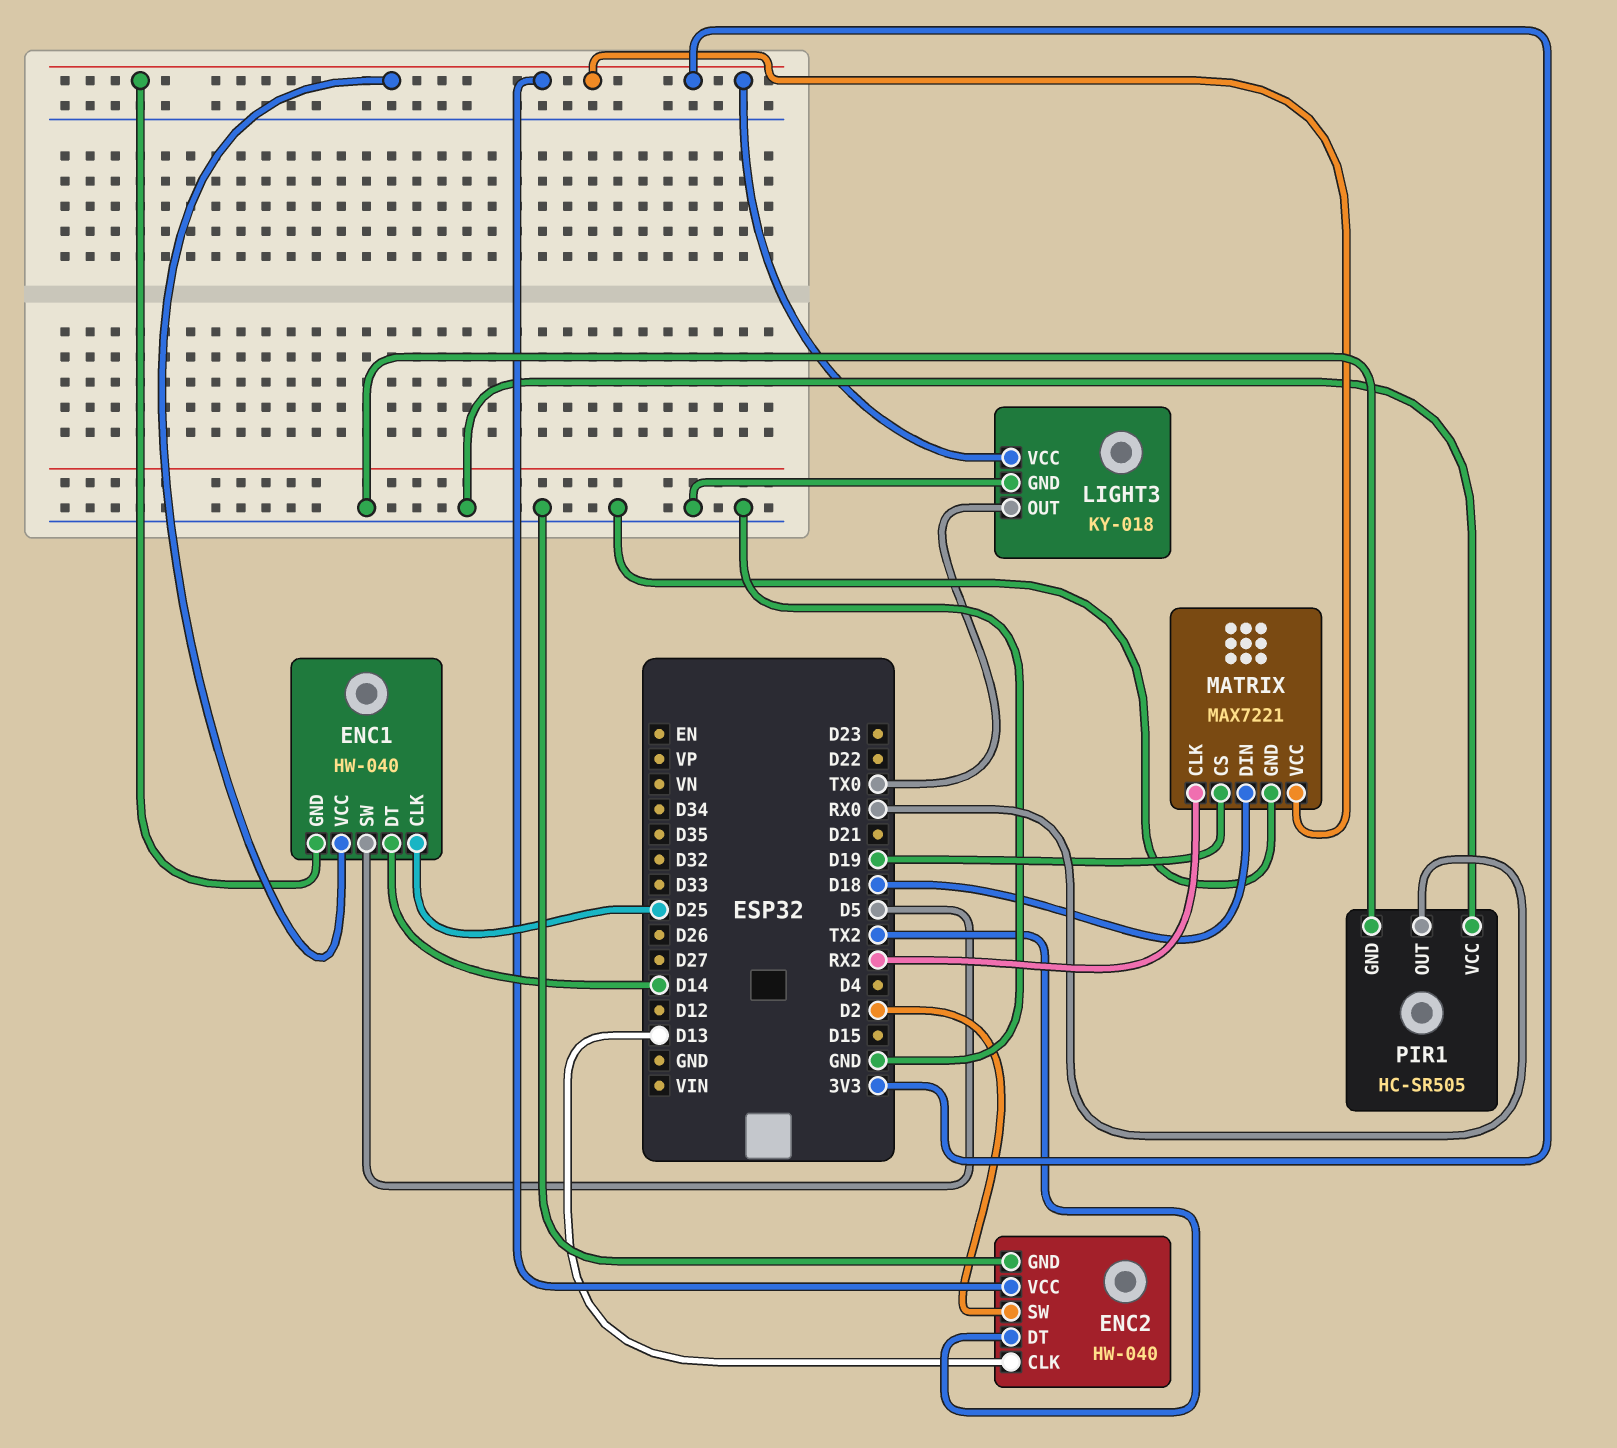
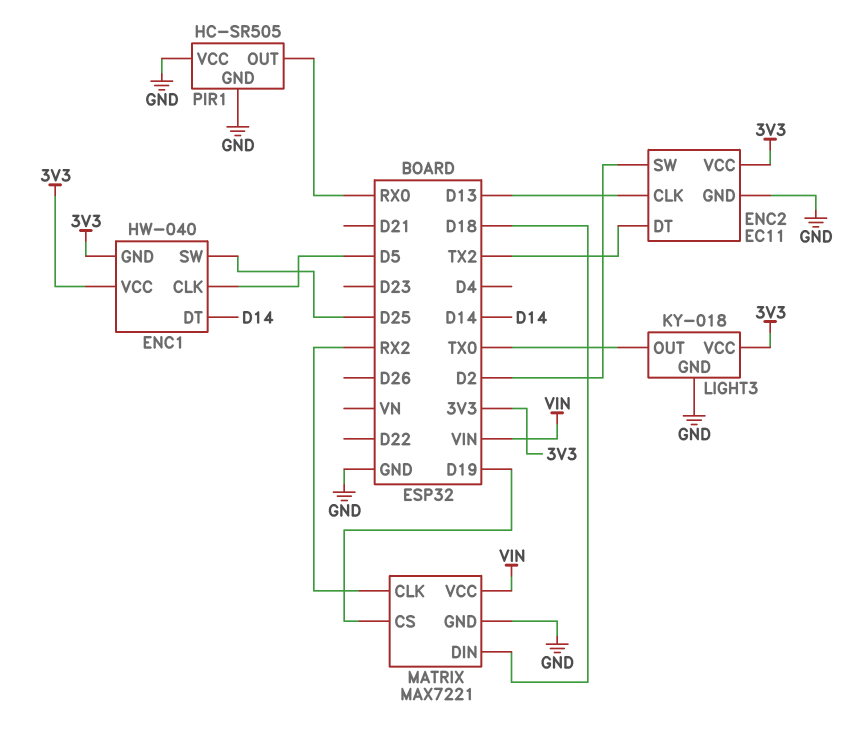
ENC1 pin CLK: D25 -> D5
ENC1 pin SW: D5 -> D25
ENC2: HW-040 -> EC11
MATRIX pin VCC: 3V3 -> VIN

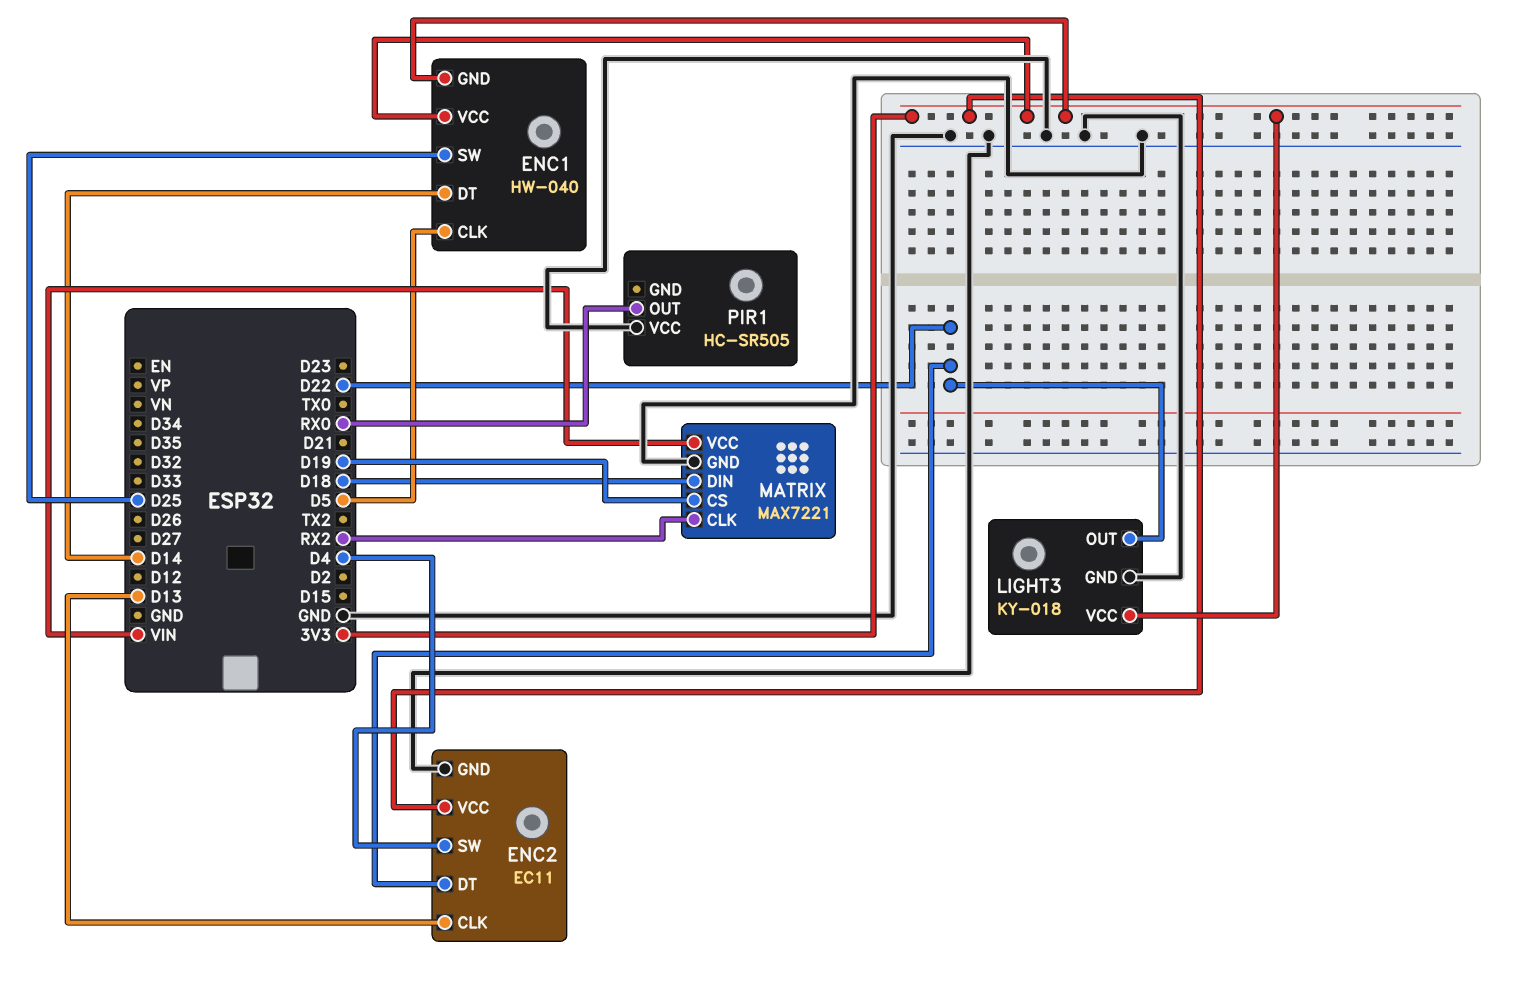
ENC2 pin DT: TX2 -> D22
ENC2 pin SW: D2 -> D4
LIGHT3 pin OUT: TX0 -> D22
PIR1 pin GND: GND -> none

